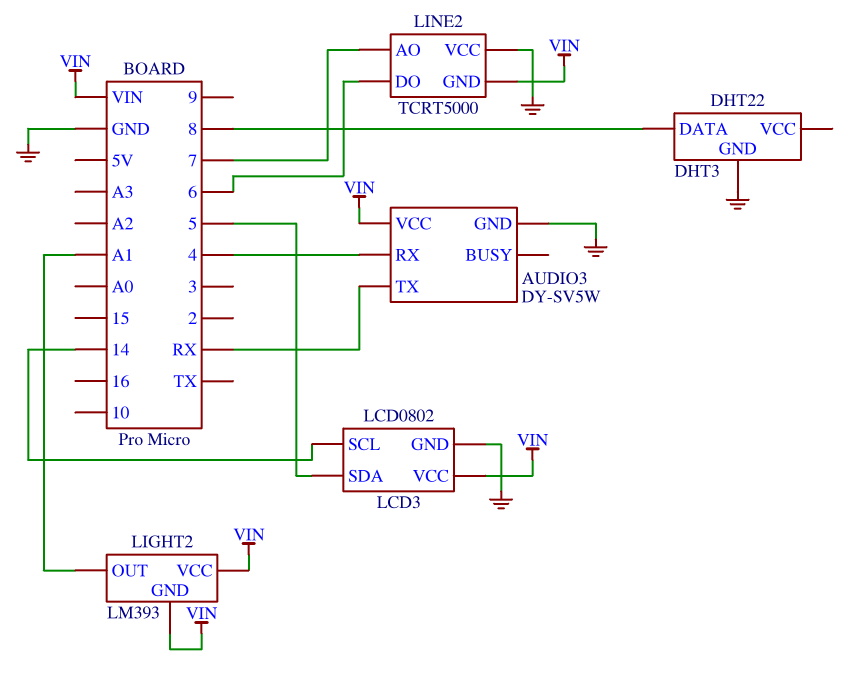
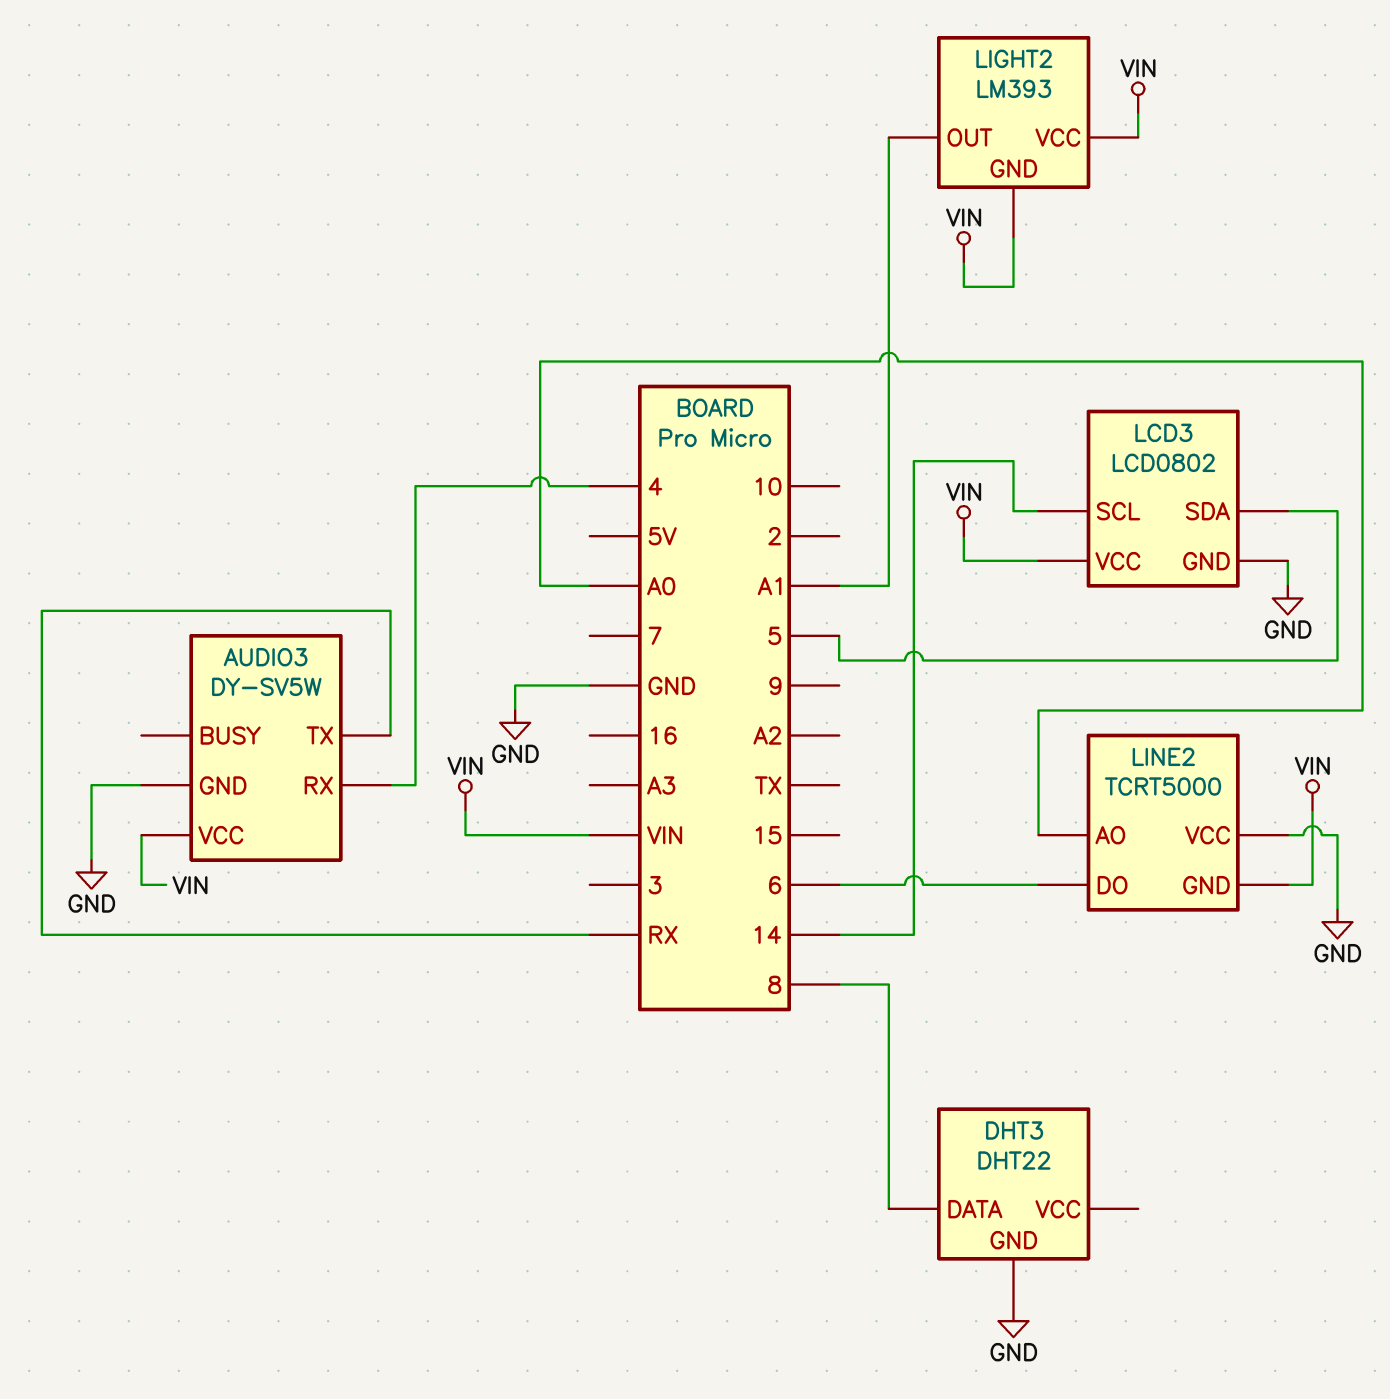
LINE2 pin AO: 7 -> A0

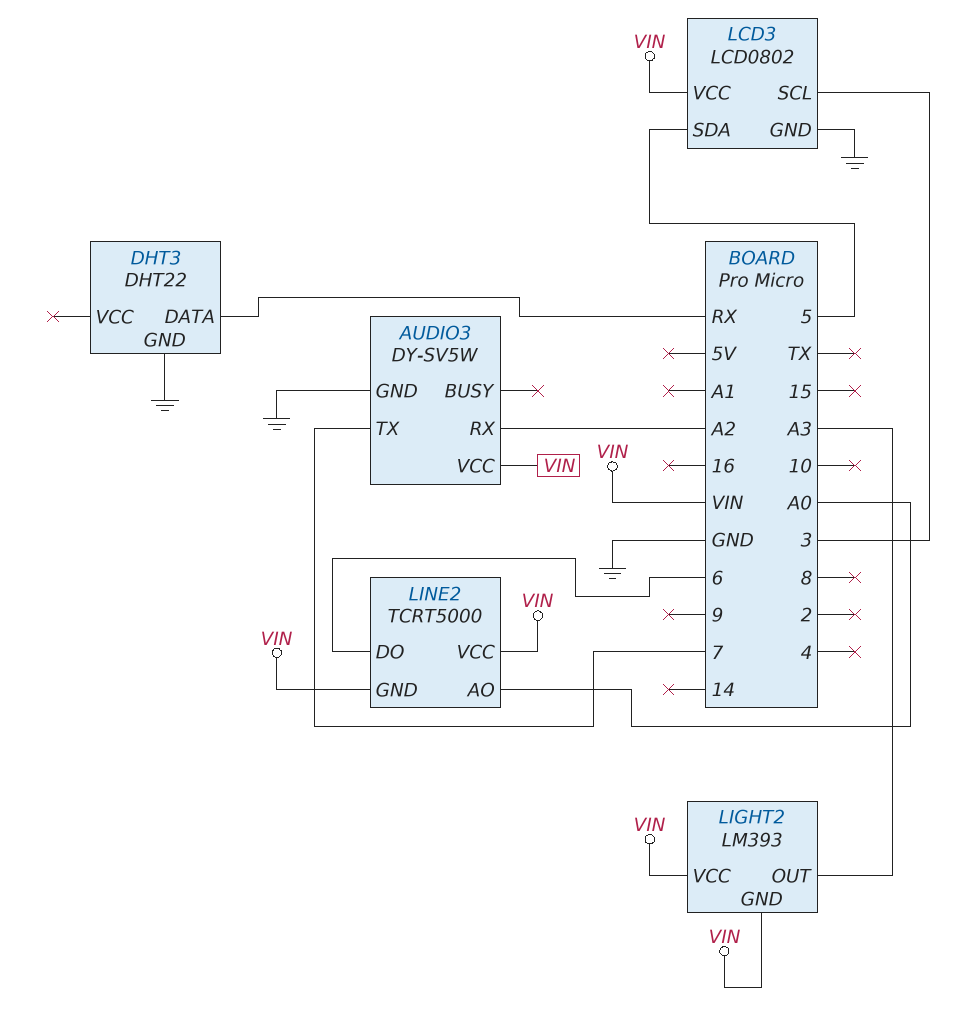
AUDIO3 pin RX: 4 -> A2
AUDIO3 pin TX: RX -> 7
DHT3 pin DATA: 8 -> RX
LCD3 pin SCL: 14 -> 3
LIGHT2 pin OUT: A1 -> A3
LINE2 pin VCC: GND -> VIN

